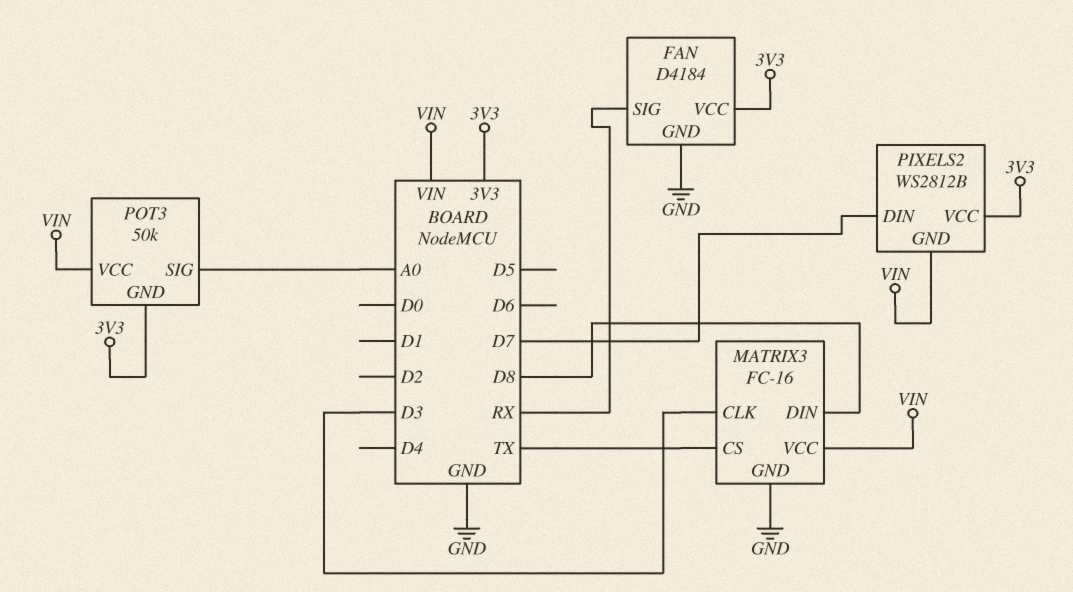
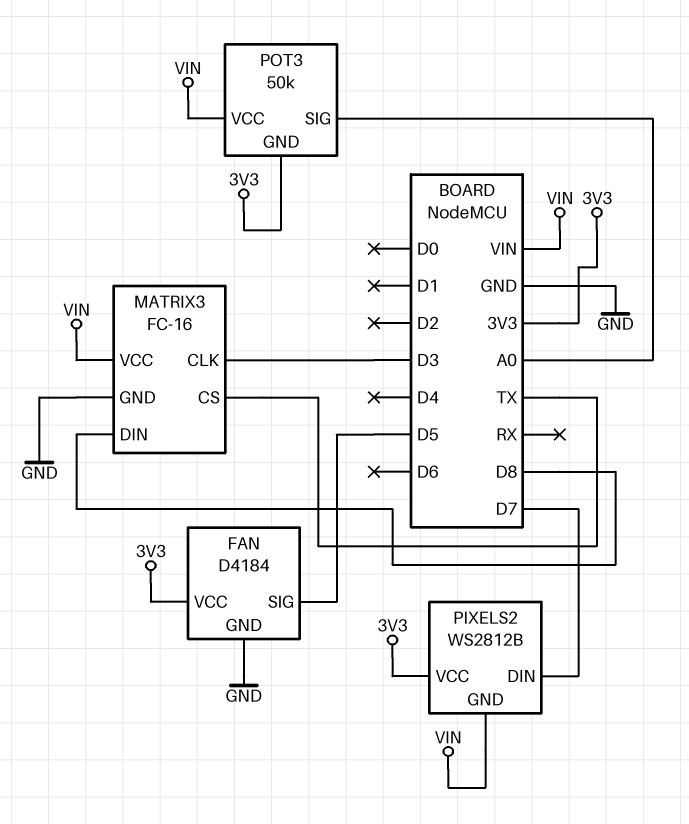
FAN pin SIG: RX -> D5

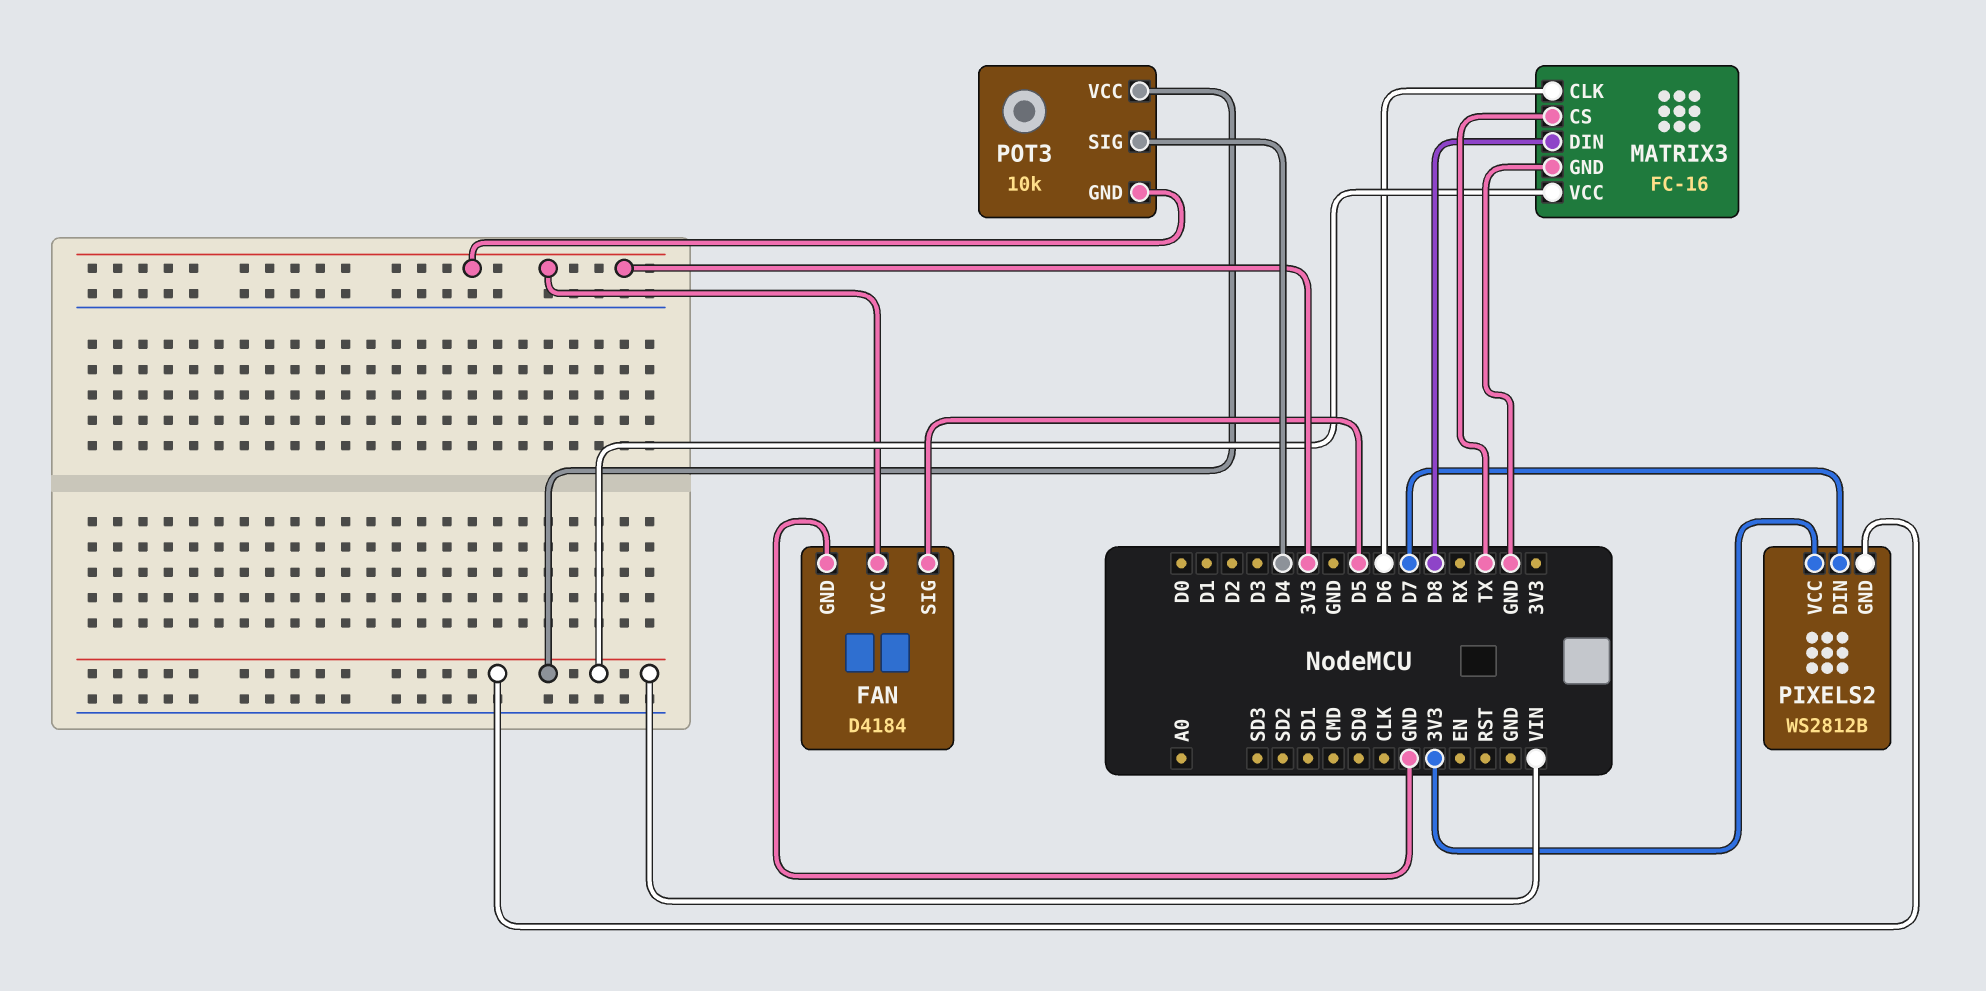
MATRIX3 pin CLK: D3 -> D6
POT3: 50k -> 10k
POT3 pin SIG: A0 -> D4

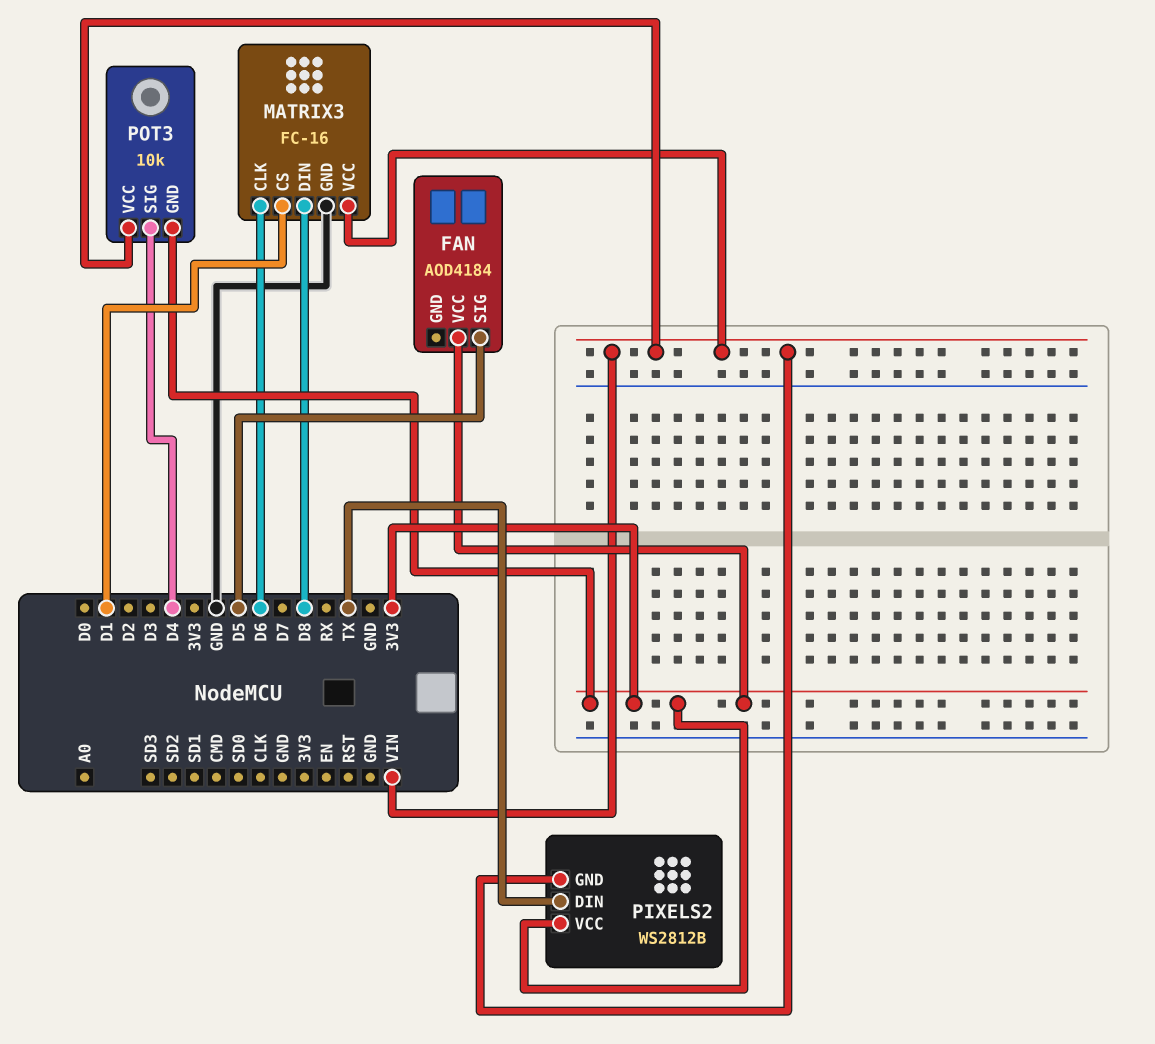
FAN: D4184 -> AOD4184
FAN pin GND: GND -> none
MATRIX3 pin CS: TX -> D1
PIXELS2 pin DIN: D7 -> TX

